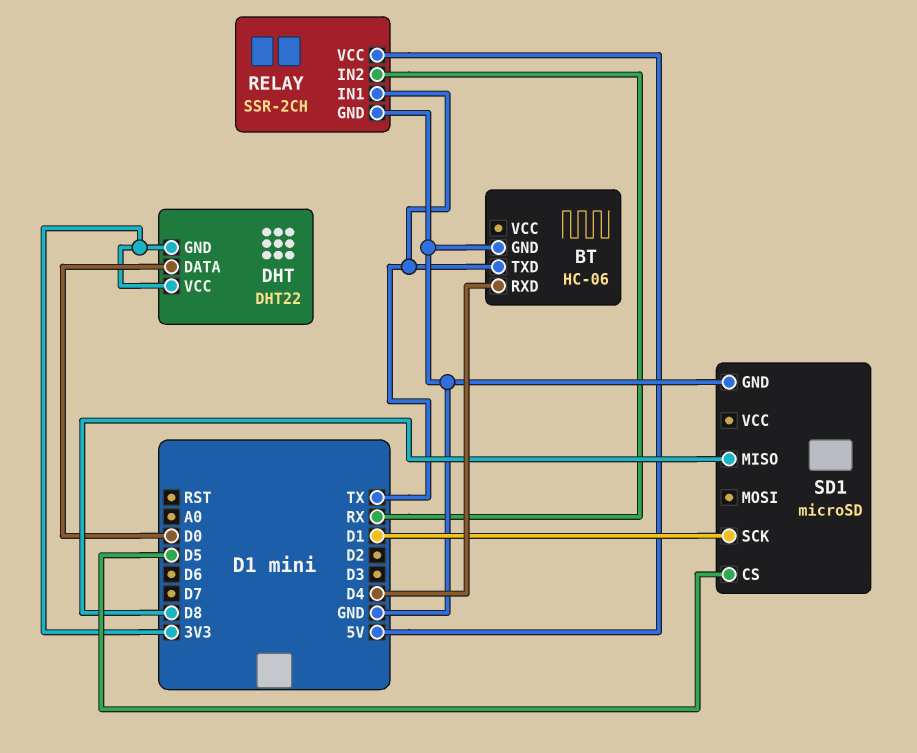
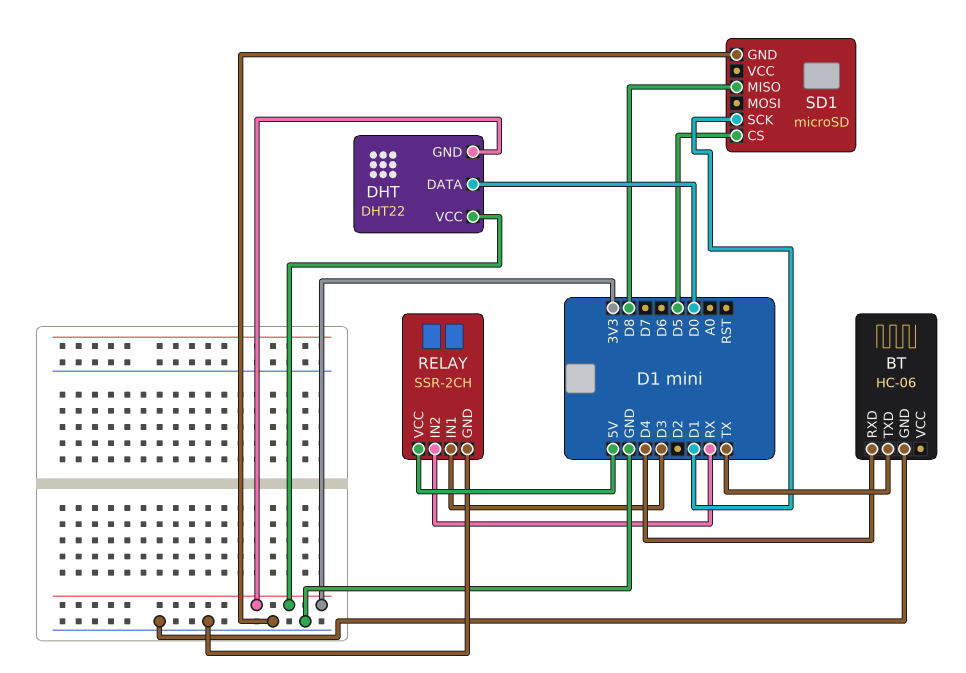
RELAY pin IN1: TX -> D3

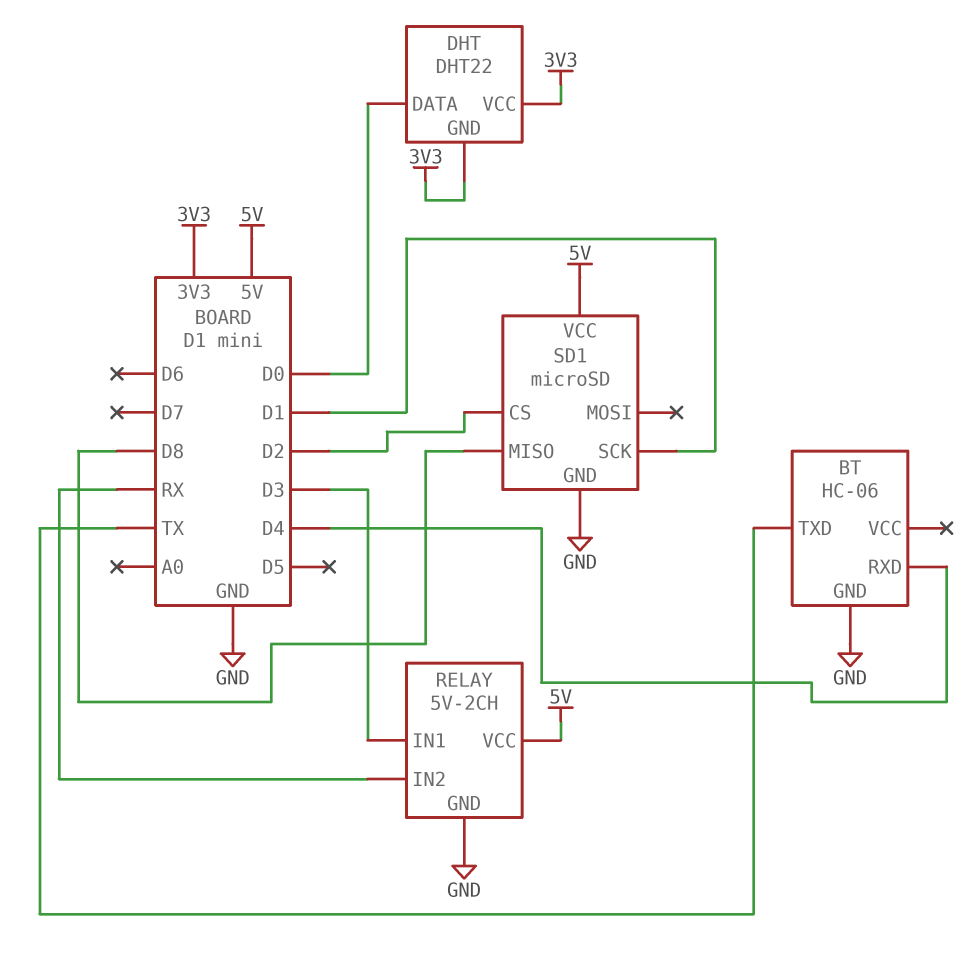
RELAY: SSR-2CH -> 5V-2CH
SD1 pin CS: D5 -> D2
SD1 pin VCC: none -> 5V

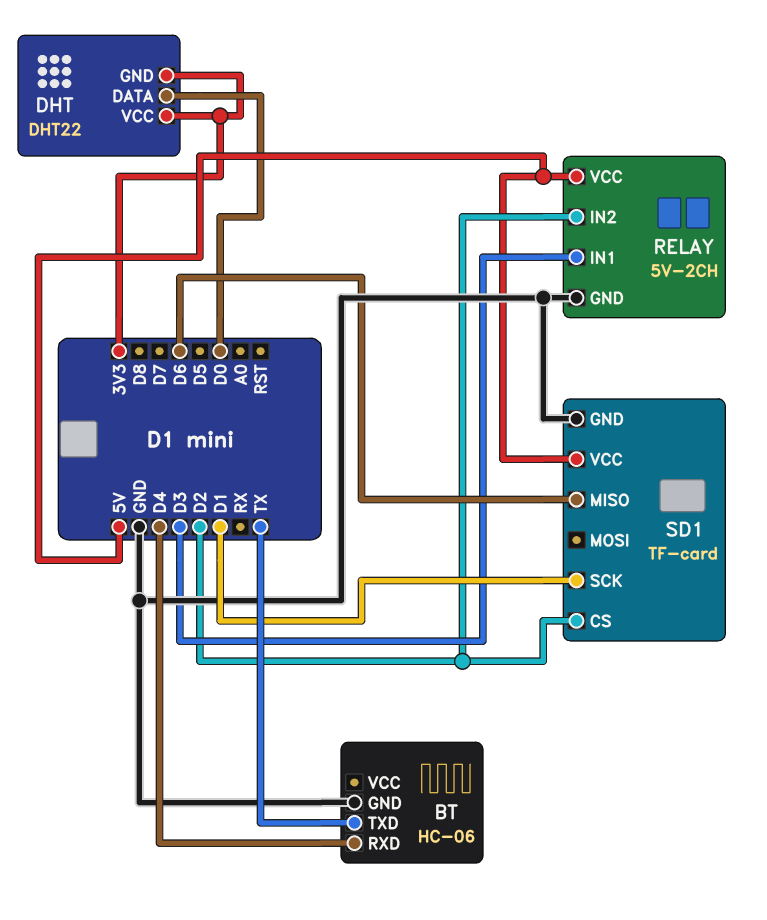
RELAY pin IN2: RX -> D2
SD1: microSD -> TF-card
SD1 pin MISO: D8 -> D6

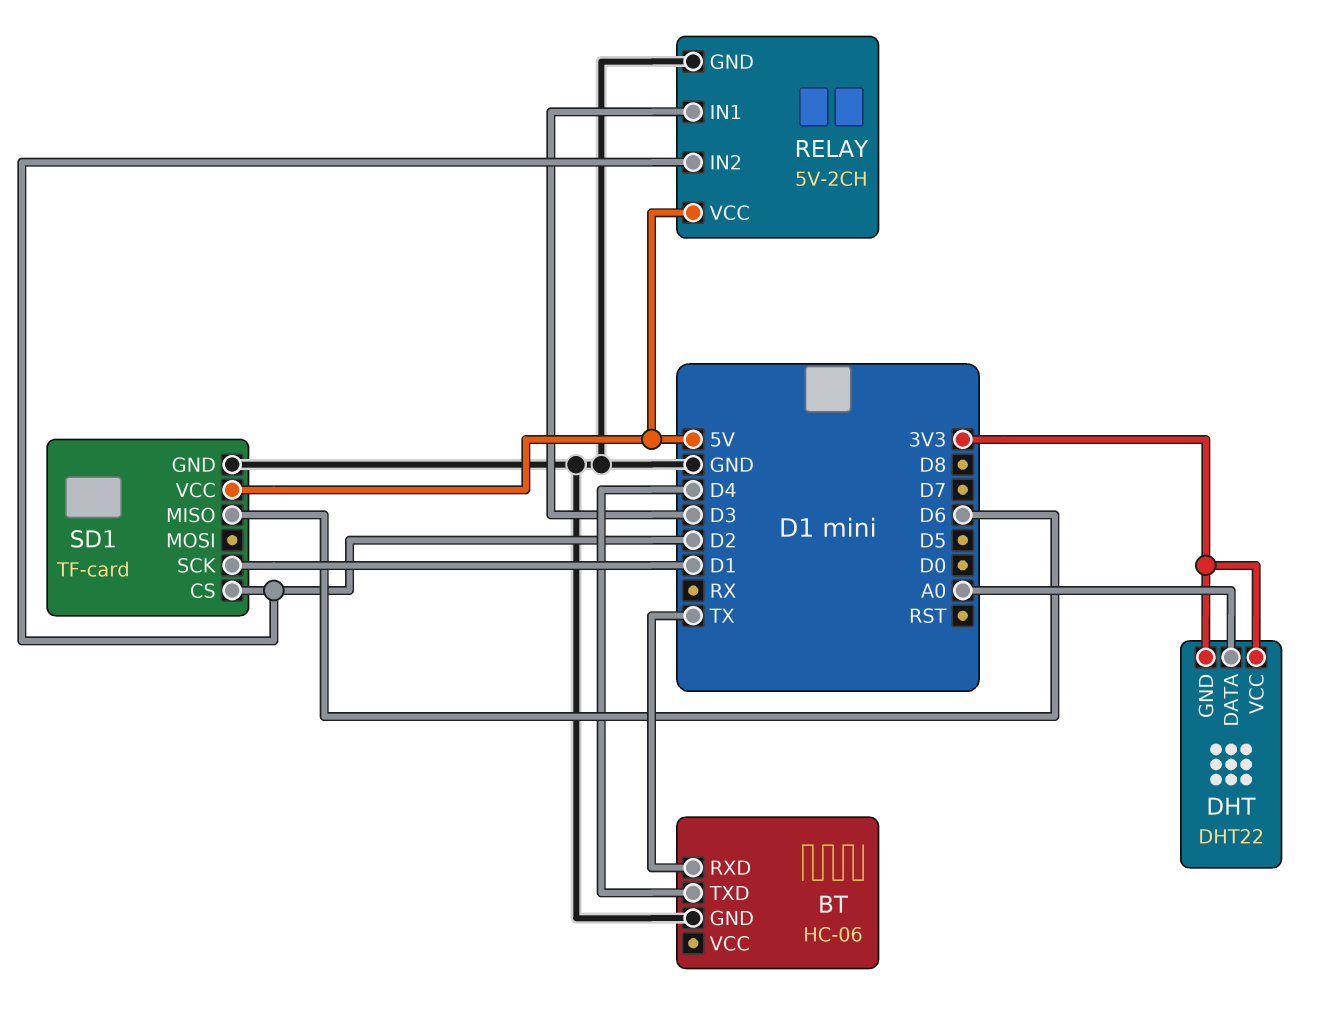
BT pin RXD: D4 -> TX
BT pin TXD: TX -> D4
DHT pin DATA: D0 -> A0

